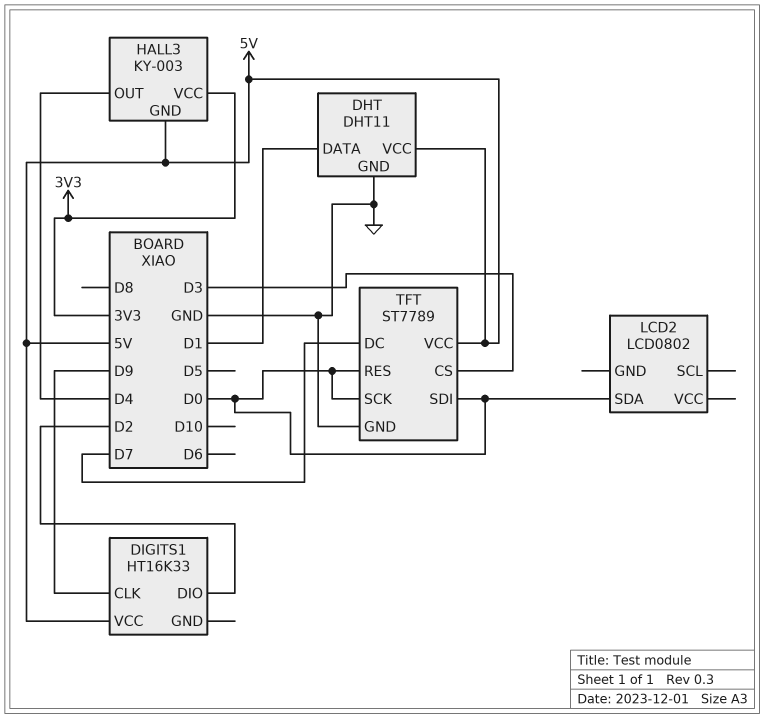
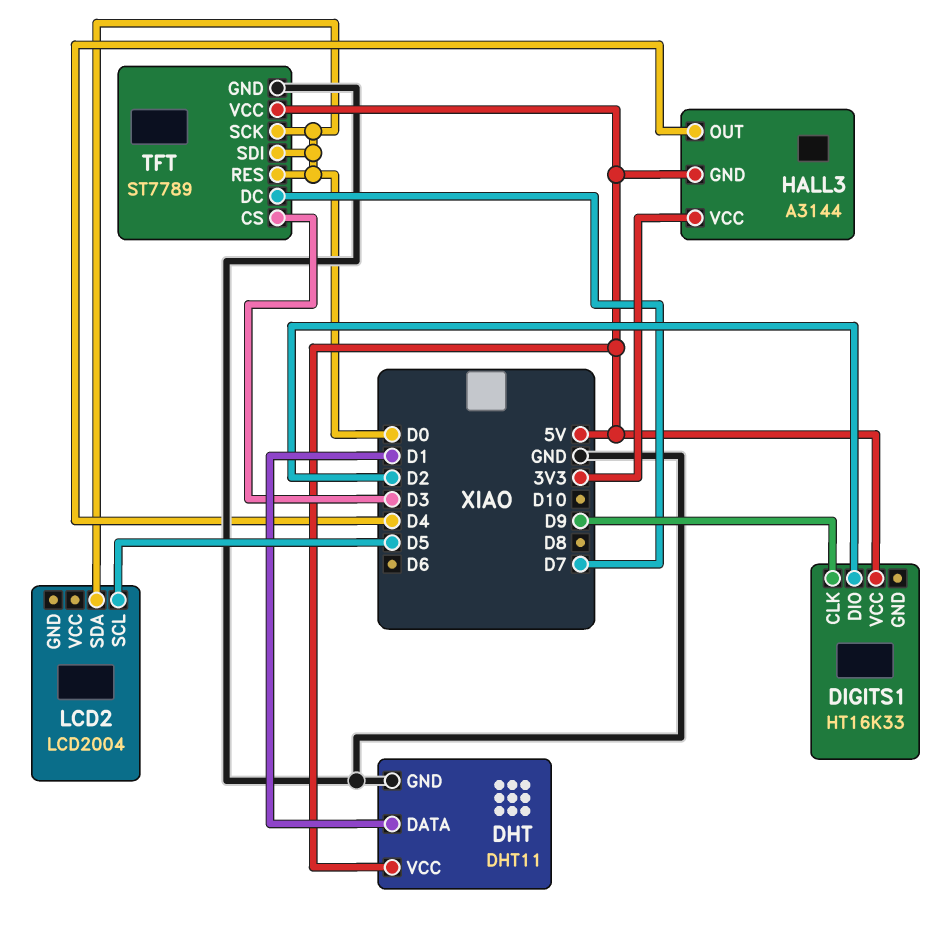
HALL3: KY-003 -> A3144
LCD2: LCD0802 -> LCD2004
LCD2 pin SCL: none -> D5

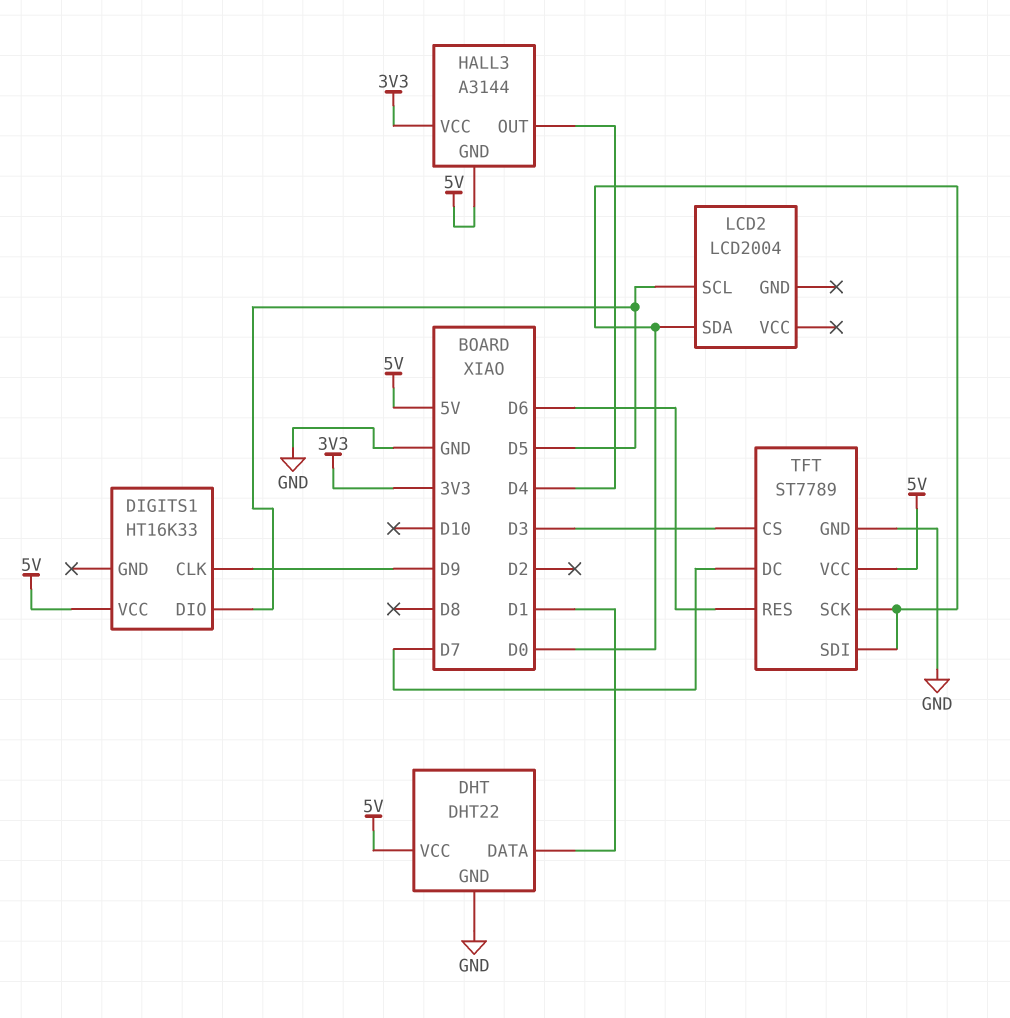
DHT: DHT11 -> DHT22
DIGITS1 pin DIO: D2 -> D5
TFT pin RES: D0 -> D6

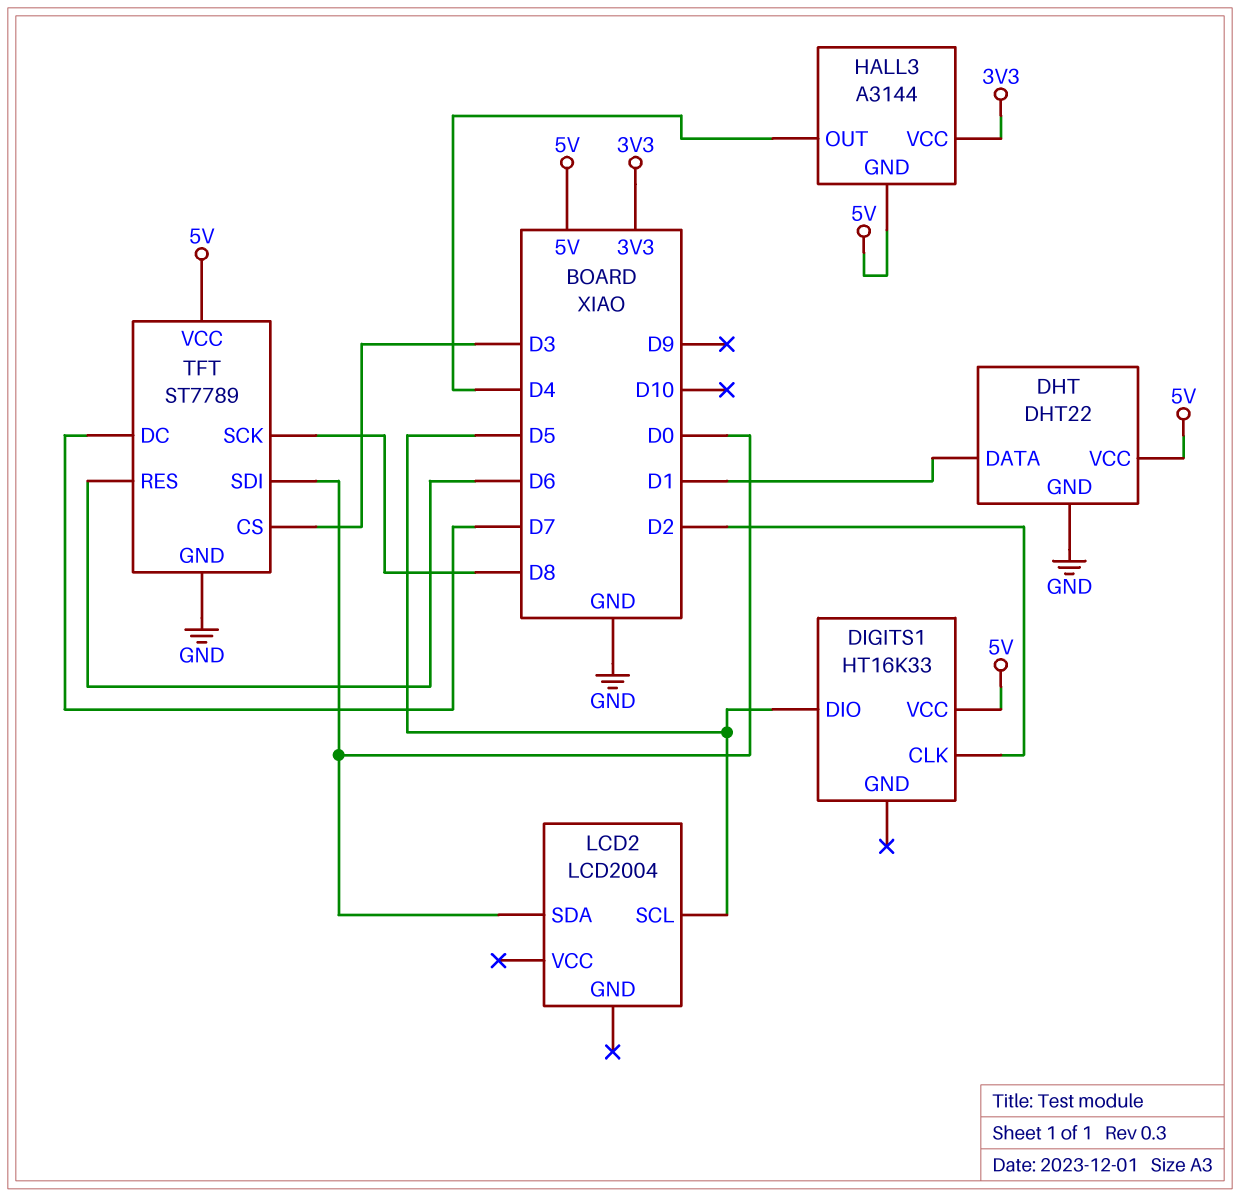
DIGITS1 pin CLK: D9 -> D2
TFT pin SCK: D0 -> D8

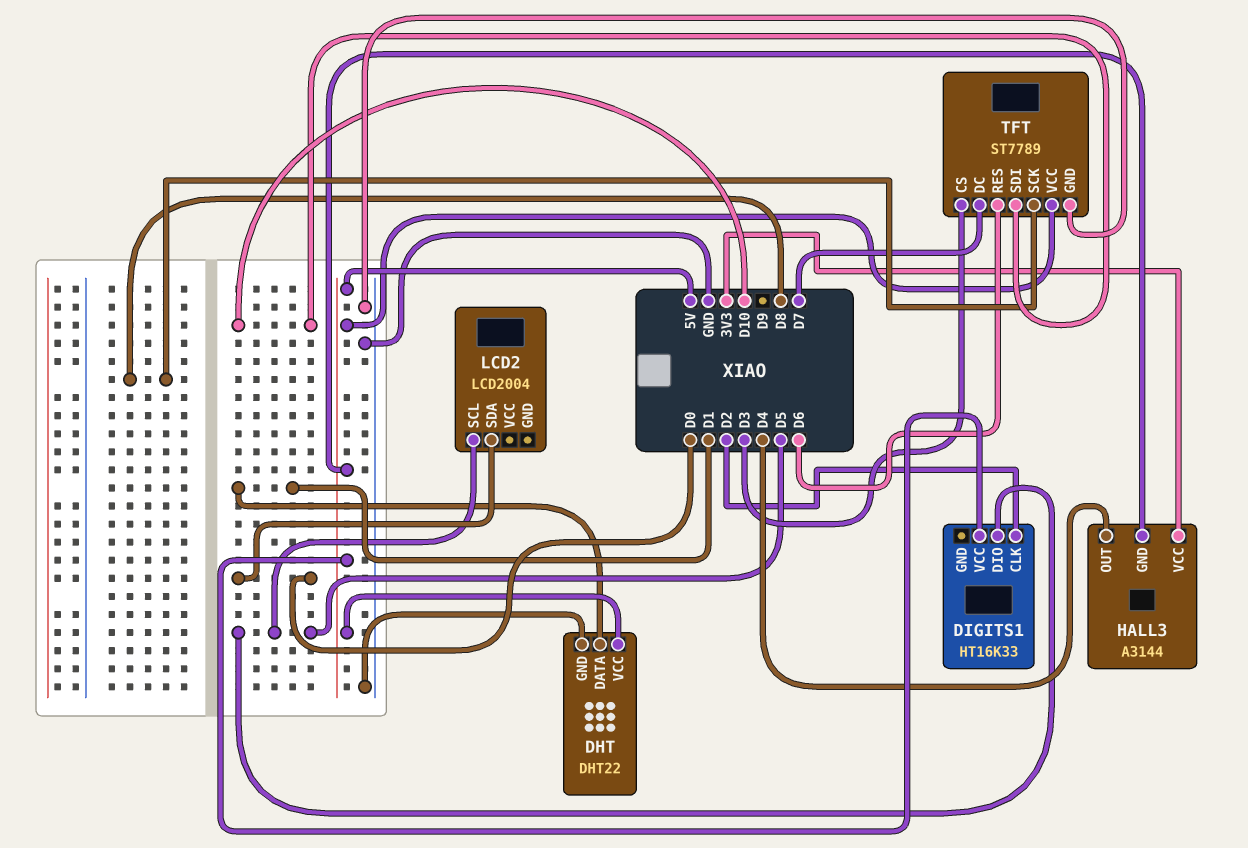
TFT pin SDI: D0 -> D10

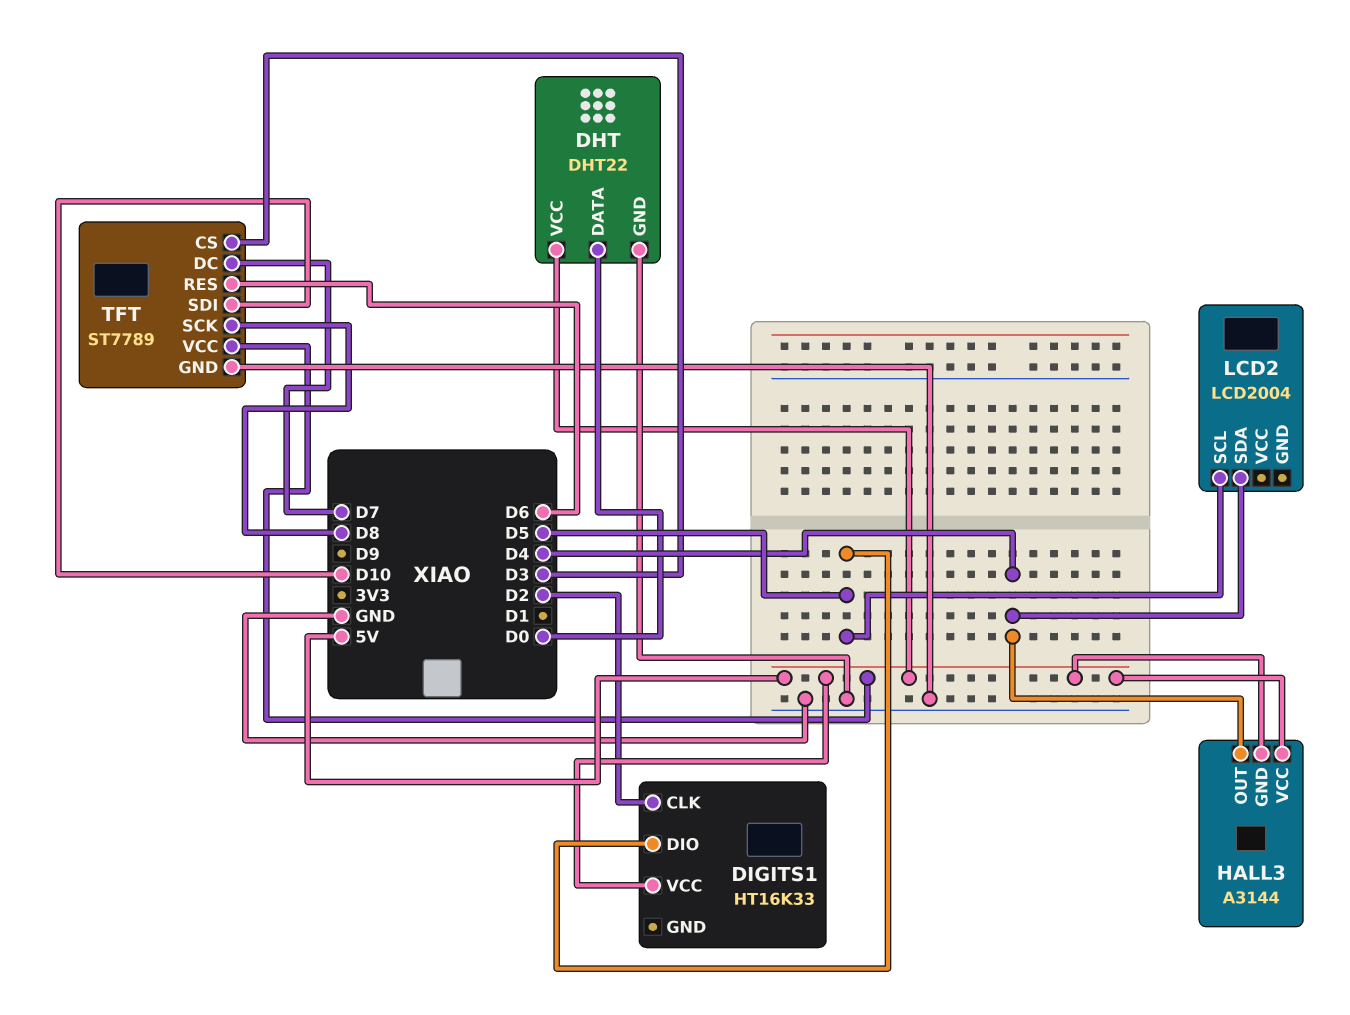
DHT pin DATA: D1 -> D0
HALL3 pin VCC: 3V3 -> 5V
LCD2 pin SDA: D0 -> D4

